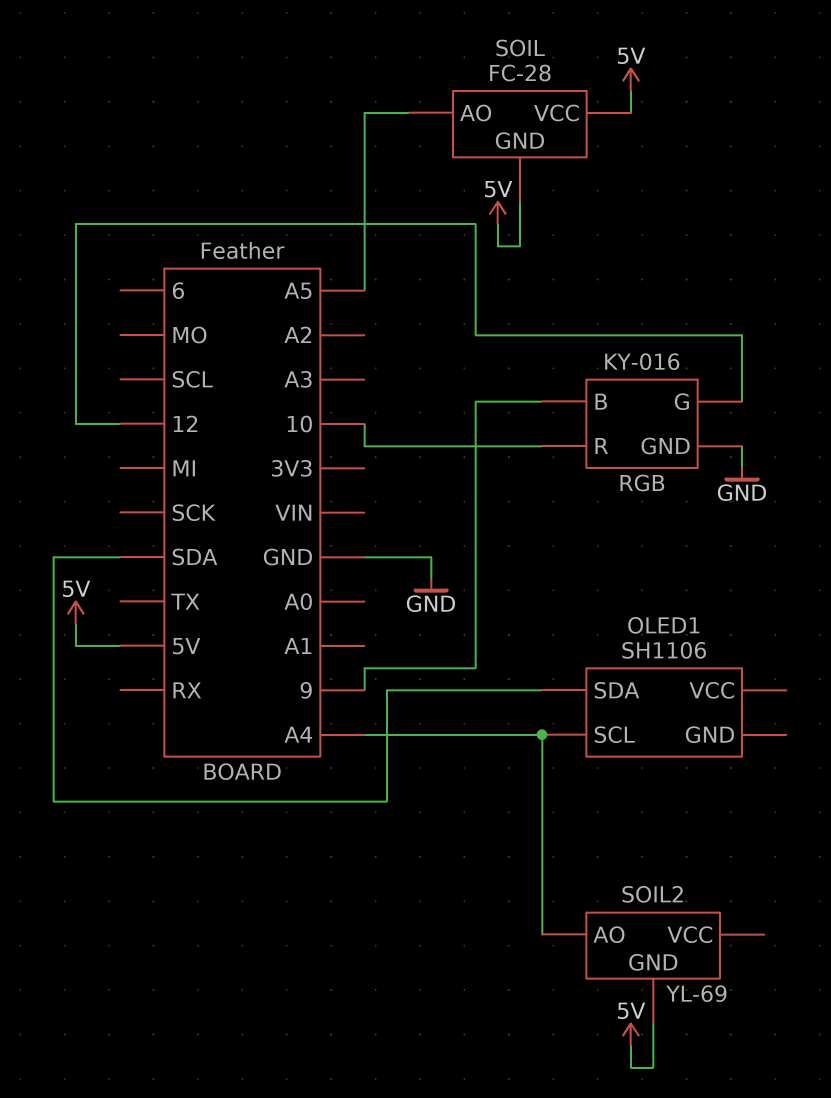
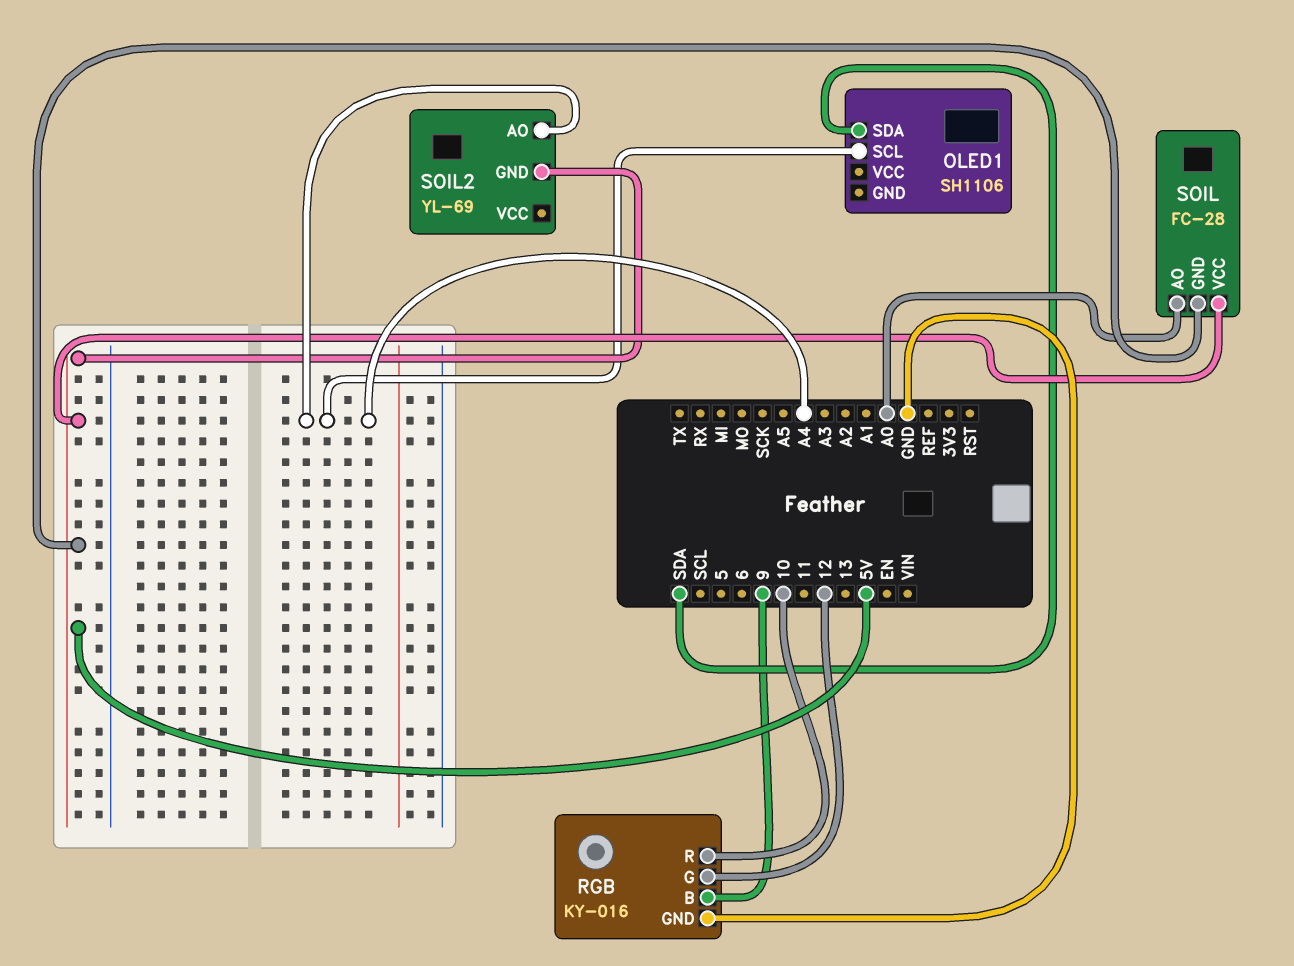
SOIL pin AO: A5 -> A0

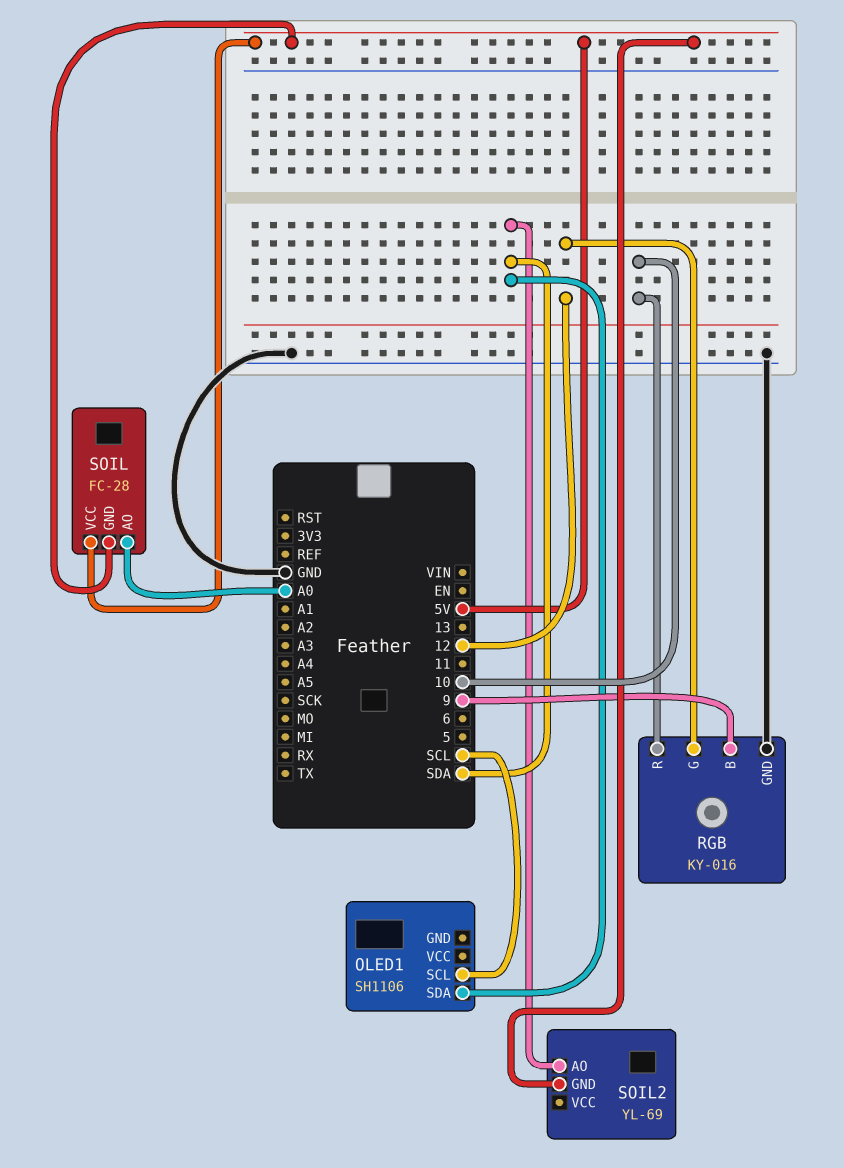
OLED1 pin SCL: A4 -> SCL
SOIL2 pin AO: A4 -> SDA

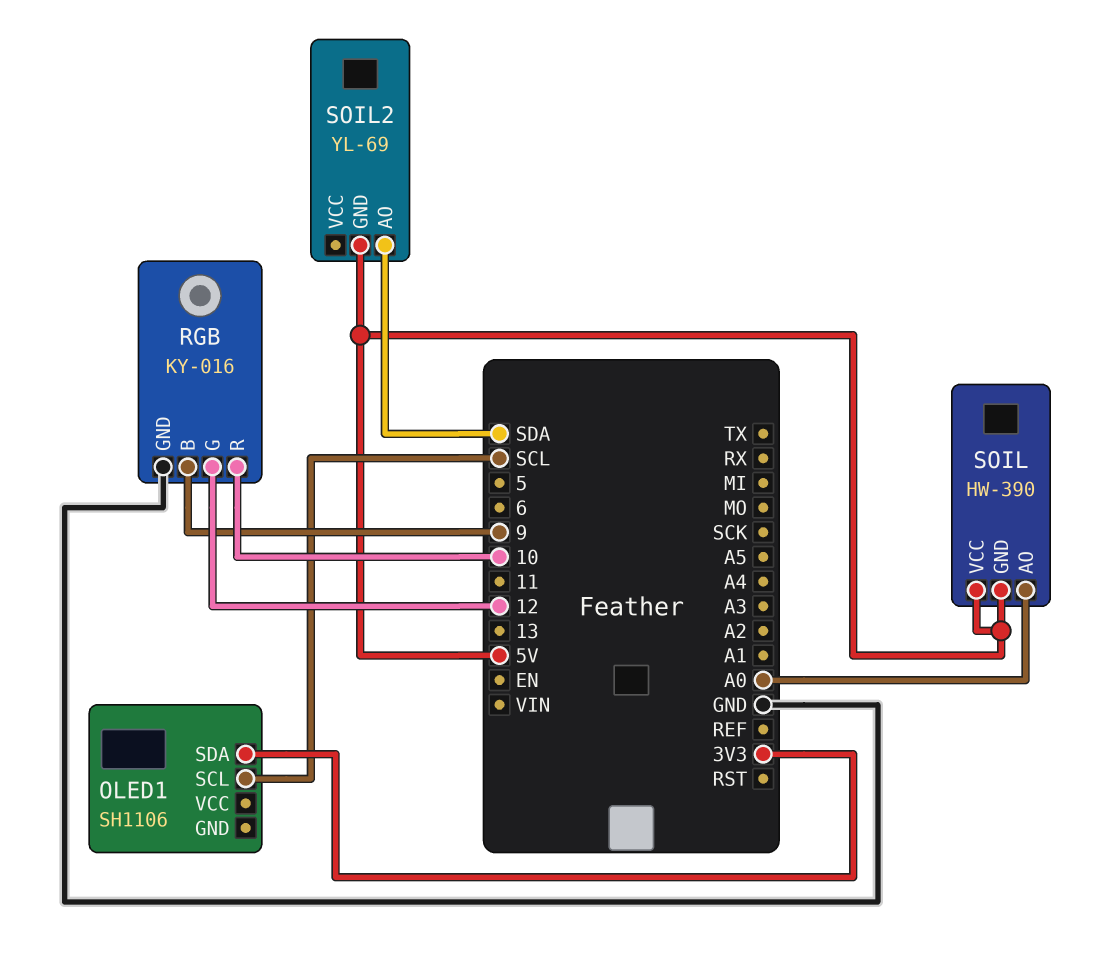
OLED1 pin SDA: SDA -> 3V3
SOIL: FC-28 -> HW-390

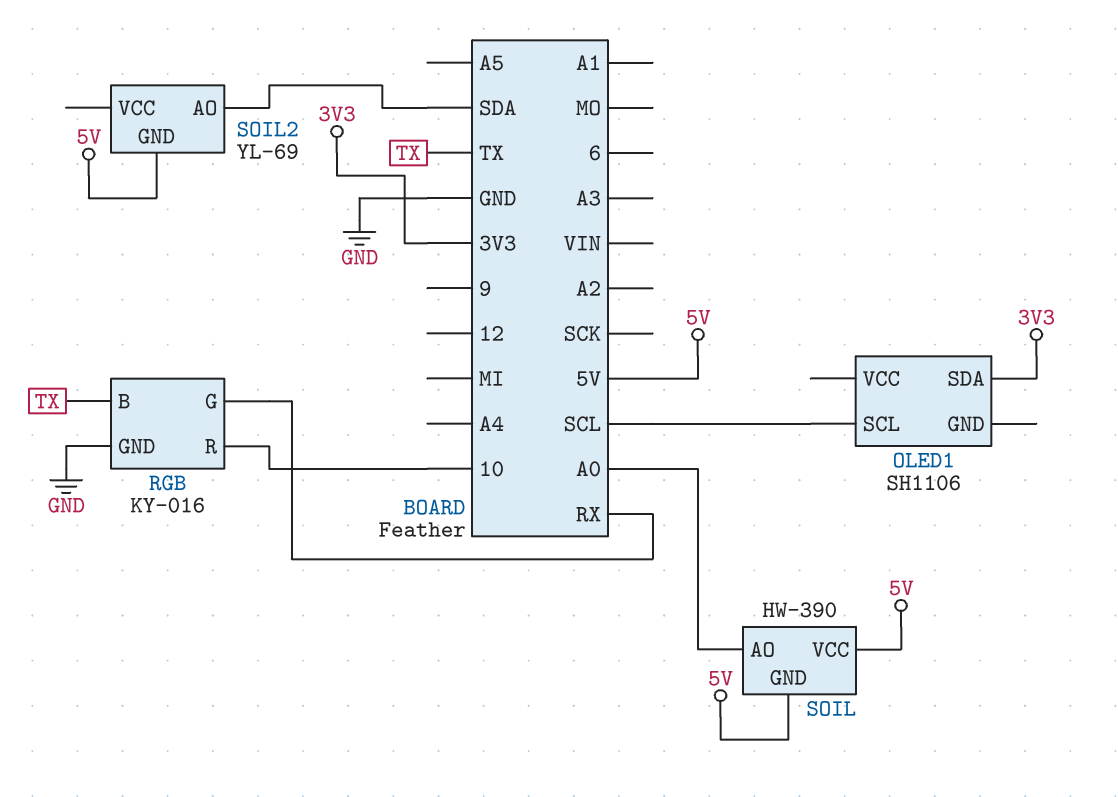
RGB pin B: 9 -> TX
RGB pin G: 12 -> RX

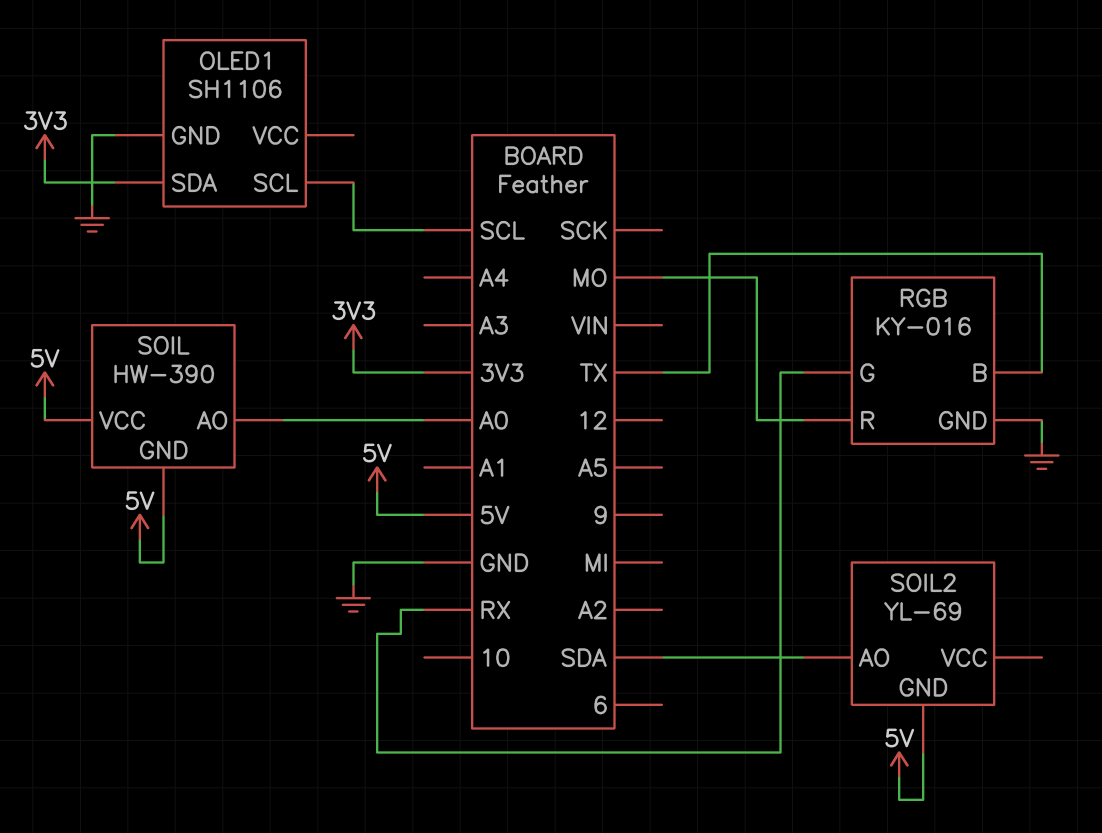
OLED1 pin GND: none -> GND
RGB pin R: 10 -> MO

